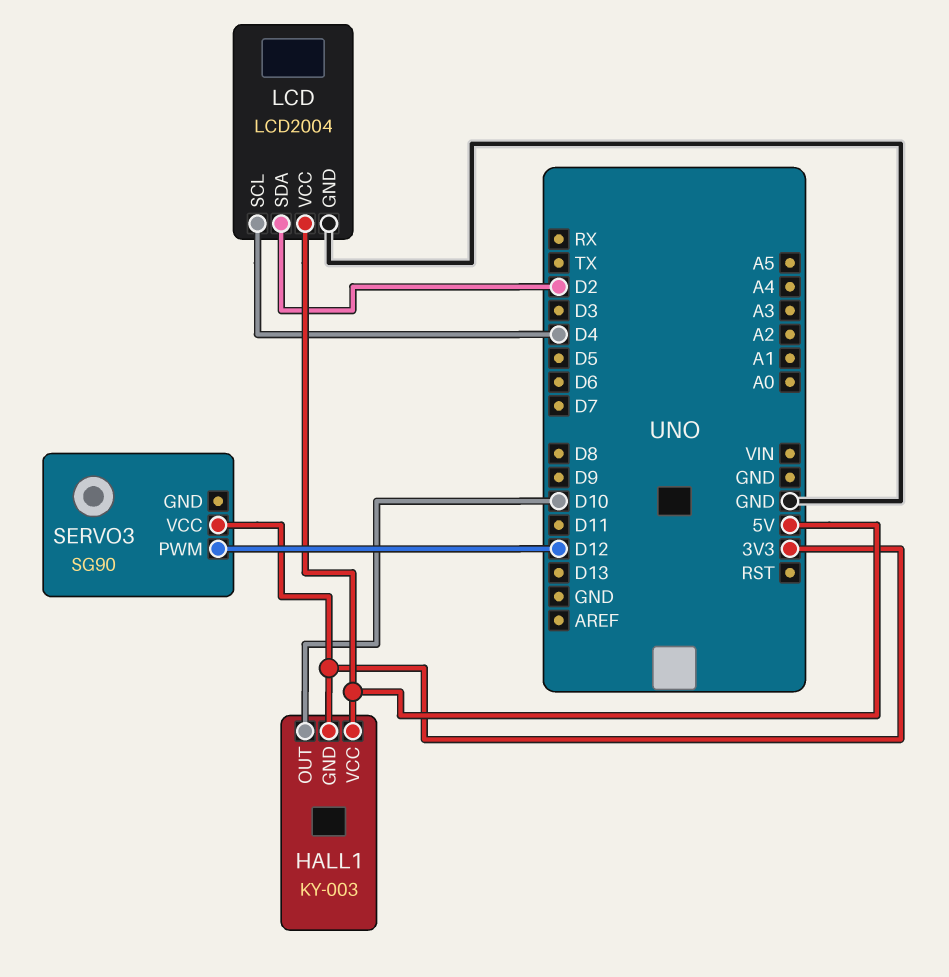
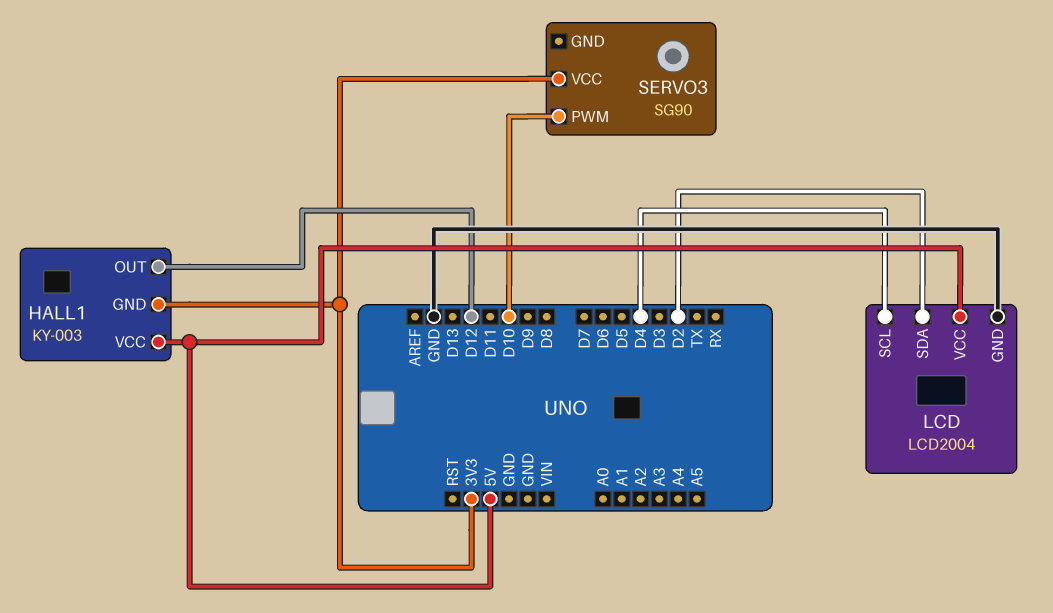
HALL1 pin OUT: D10 -> D12
SERVO3 pin PWM: D12 -> D10

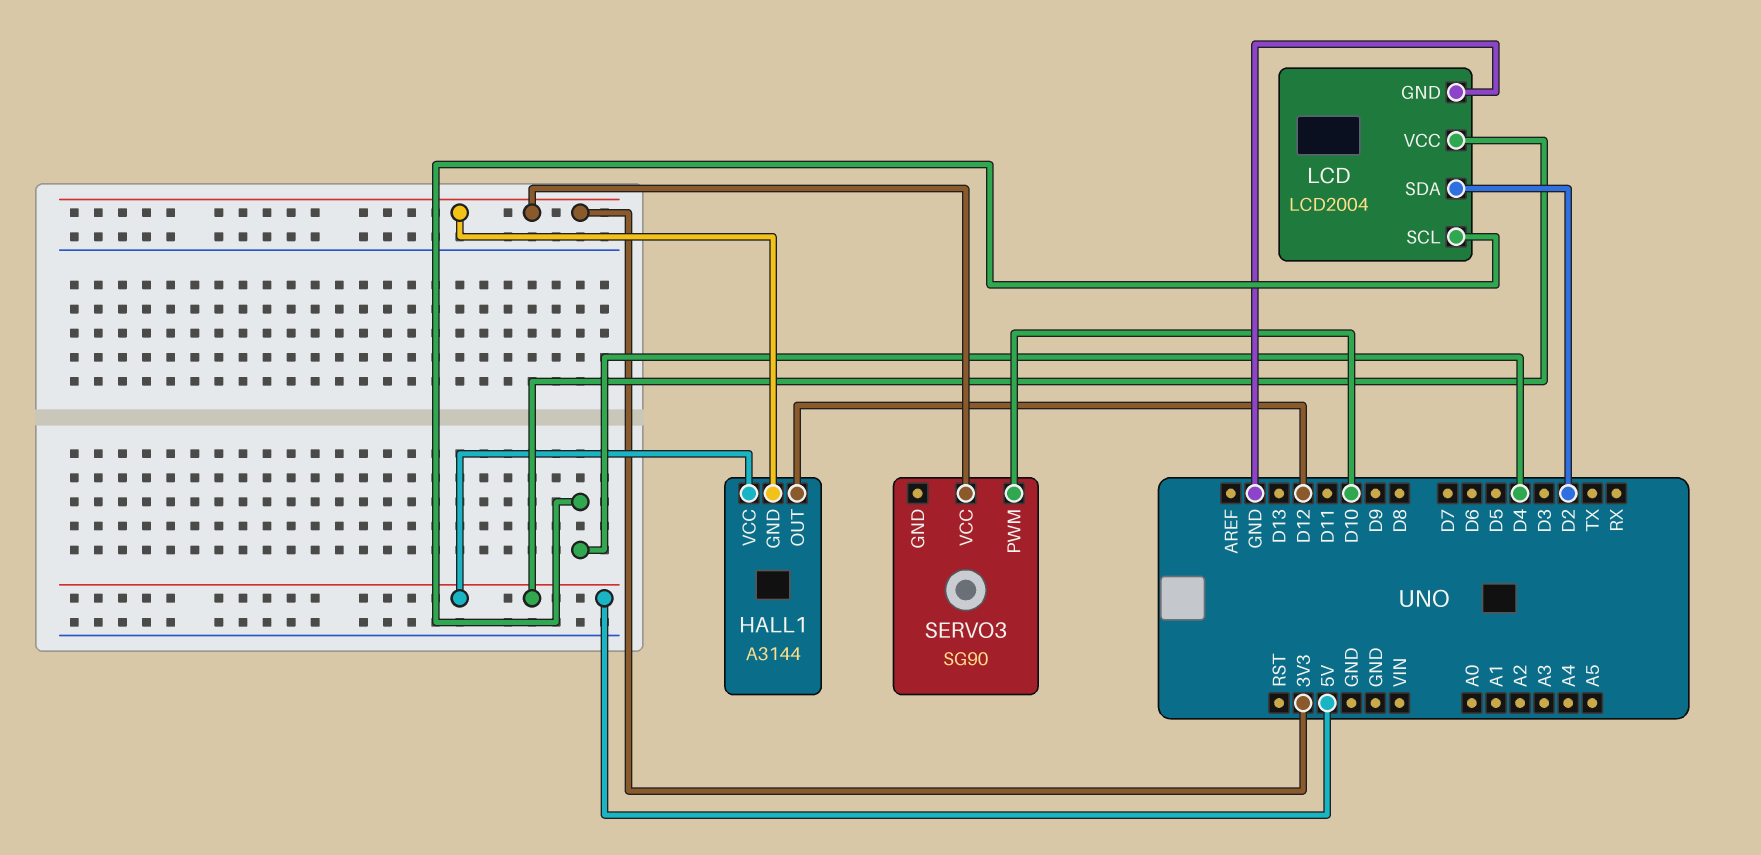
HALL1: KY-003 -> A3144

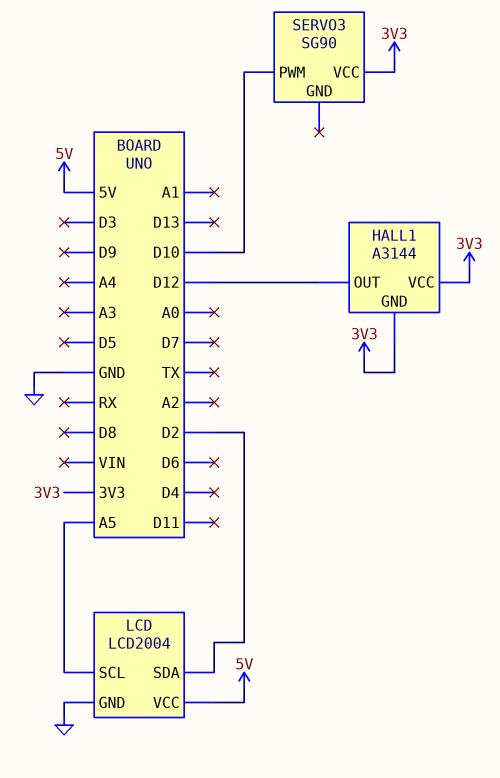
HALL1 pin VCC: 5V -> 3V3
LCD pin SCL: D4 -> A5

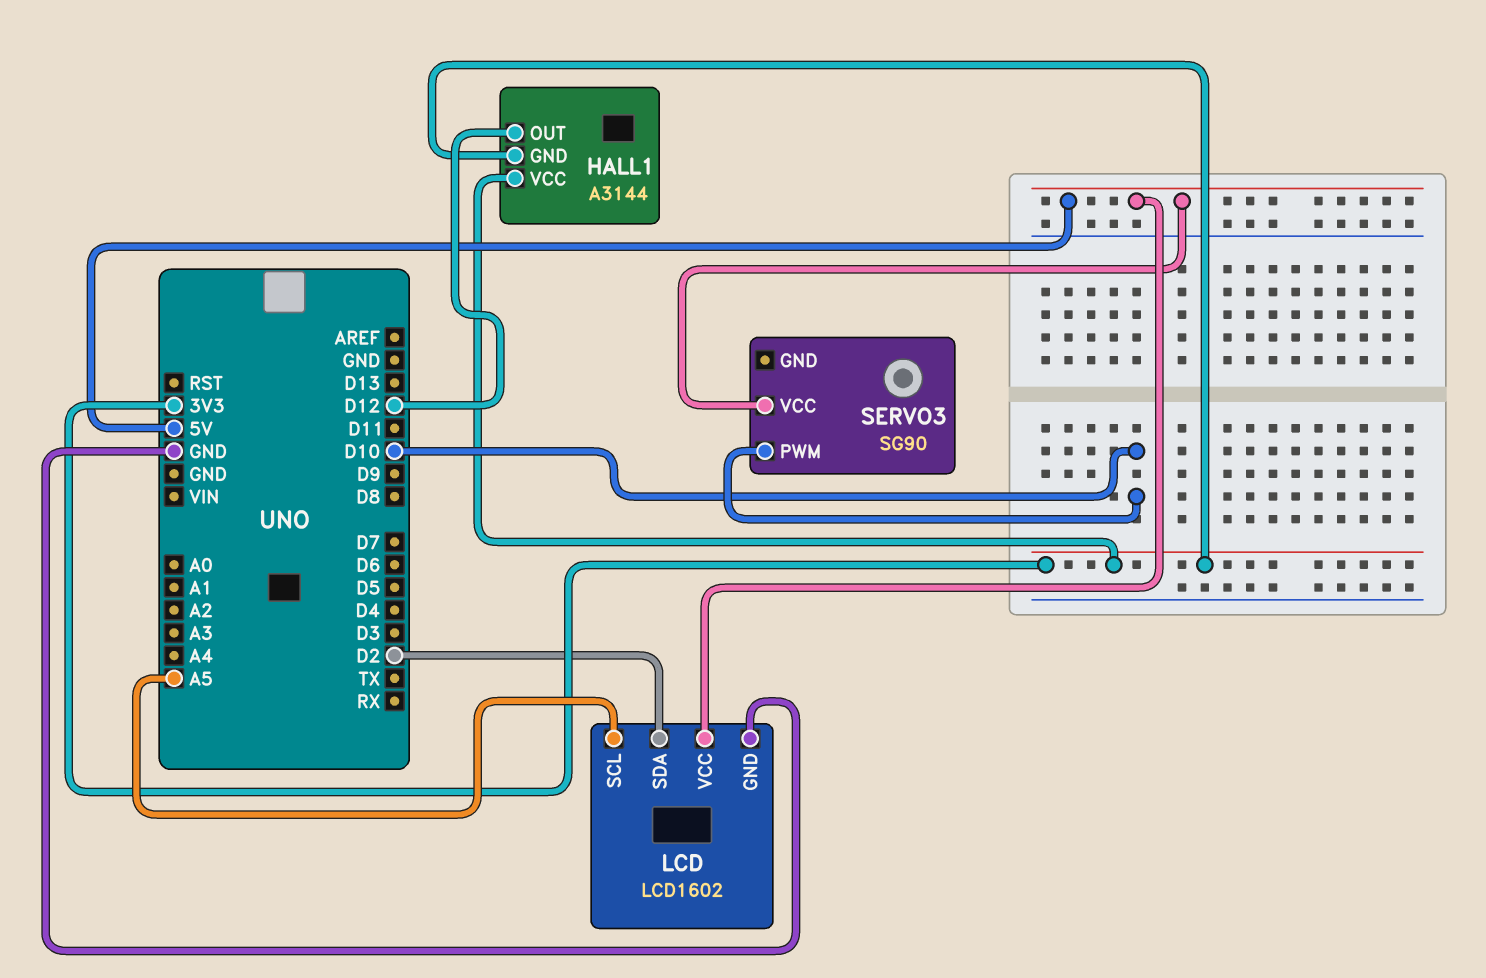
LCD: LCD2004 -> LCD1602
SERVO3 pin VCC: 3V3 -> 5V

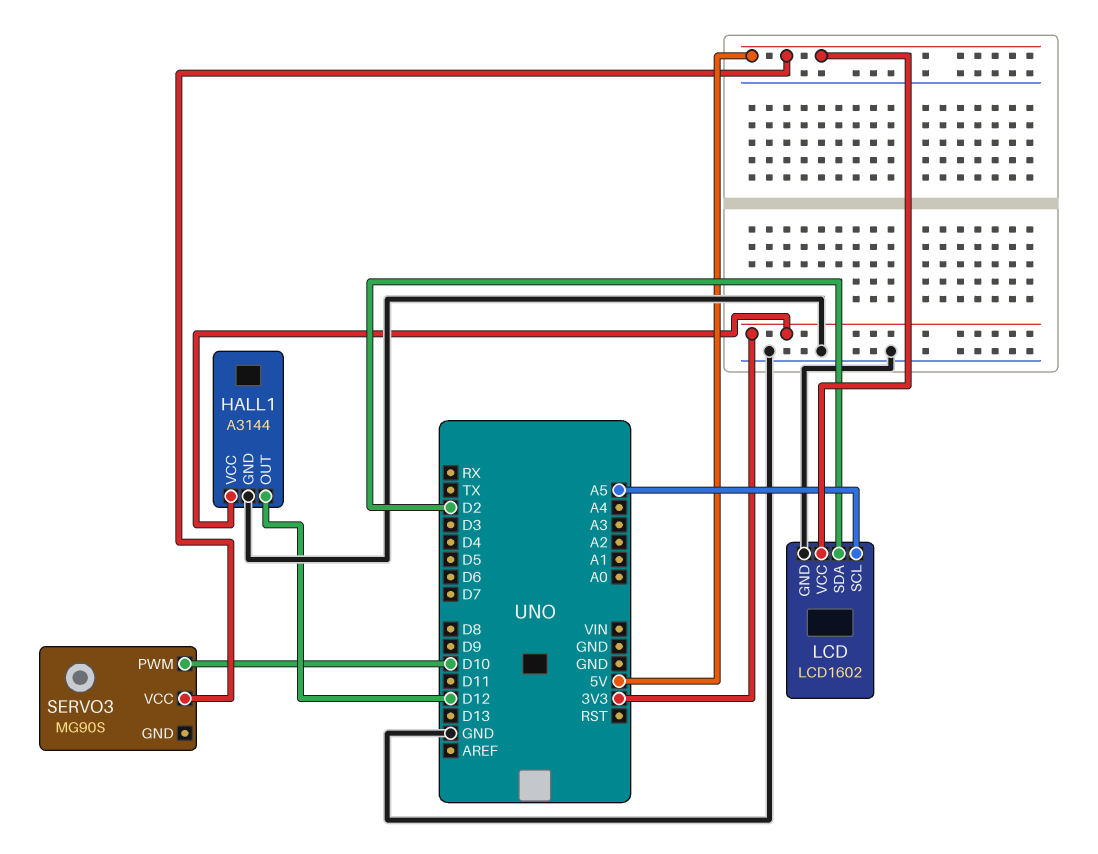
HALL1 pin GND: 3V3 -> GND
SERVO3: SG90 -> MG90S

